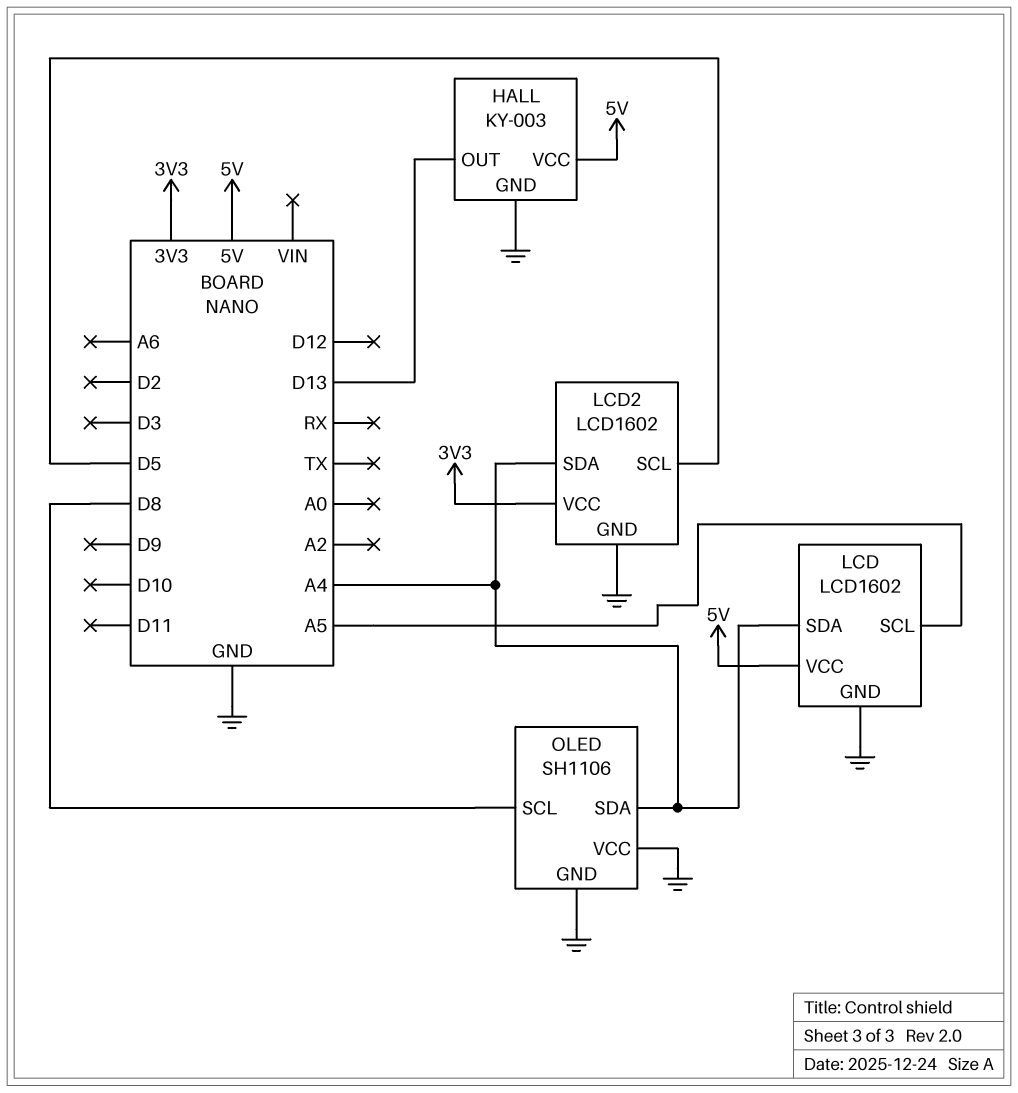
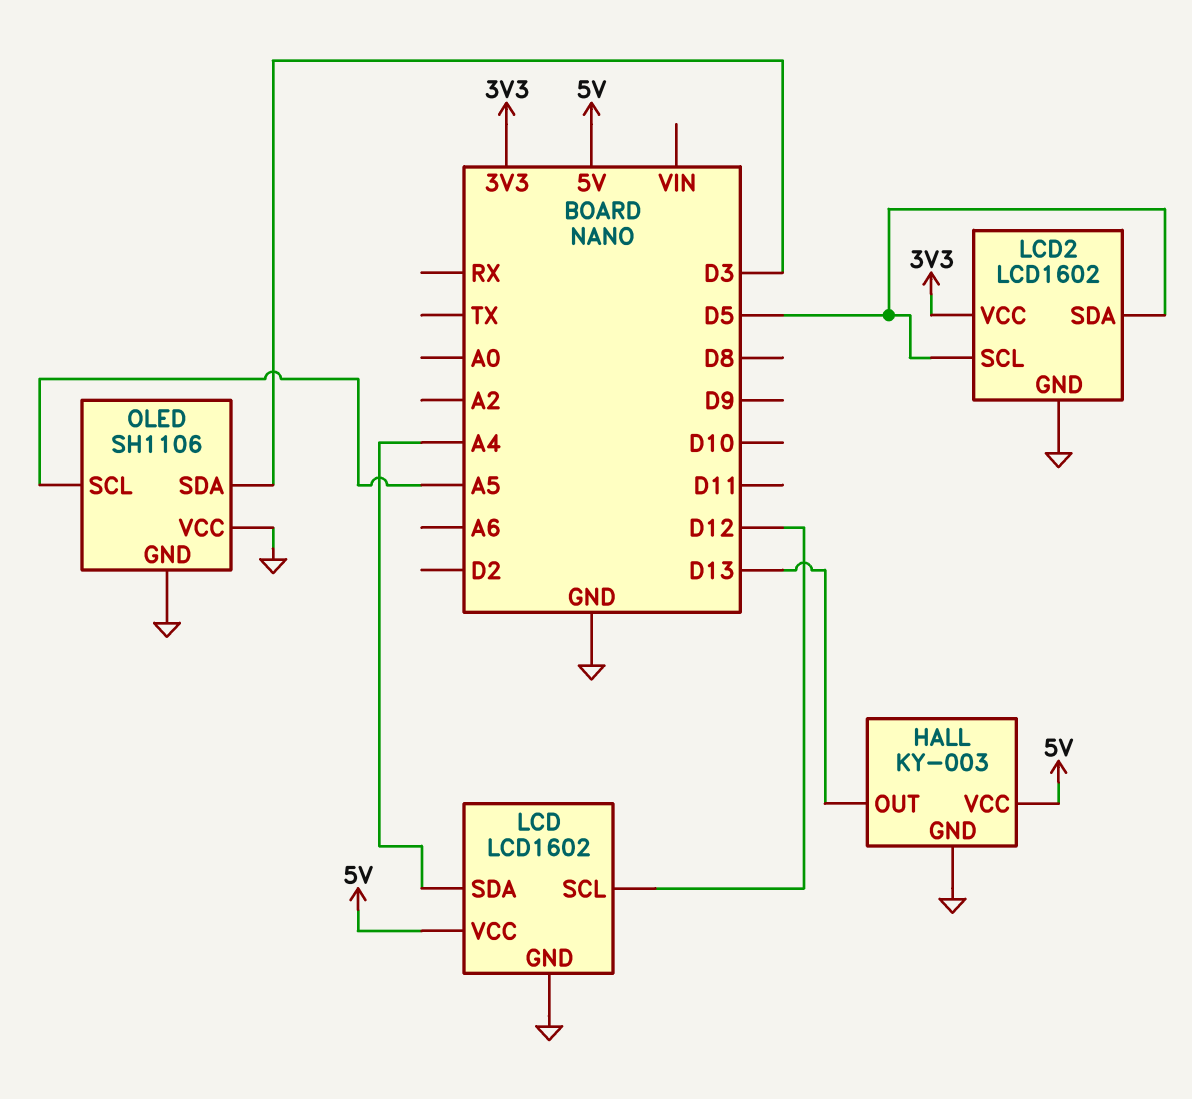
LCD pin SCL: A5 -> D12
LCD2 pin SDA: A4 -> D5
OLED pin SCL: D8 -> A5
OLED pin SDA: A4 -> D3

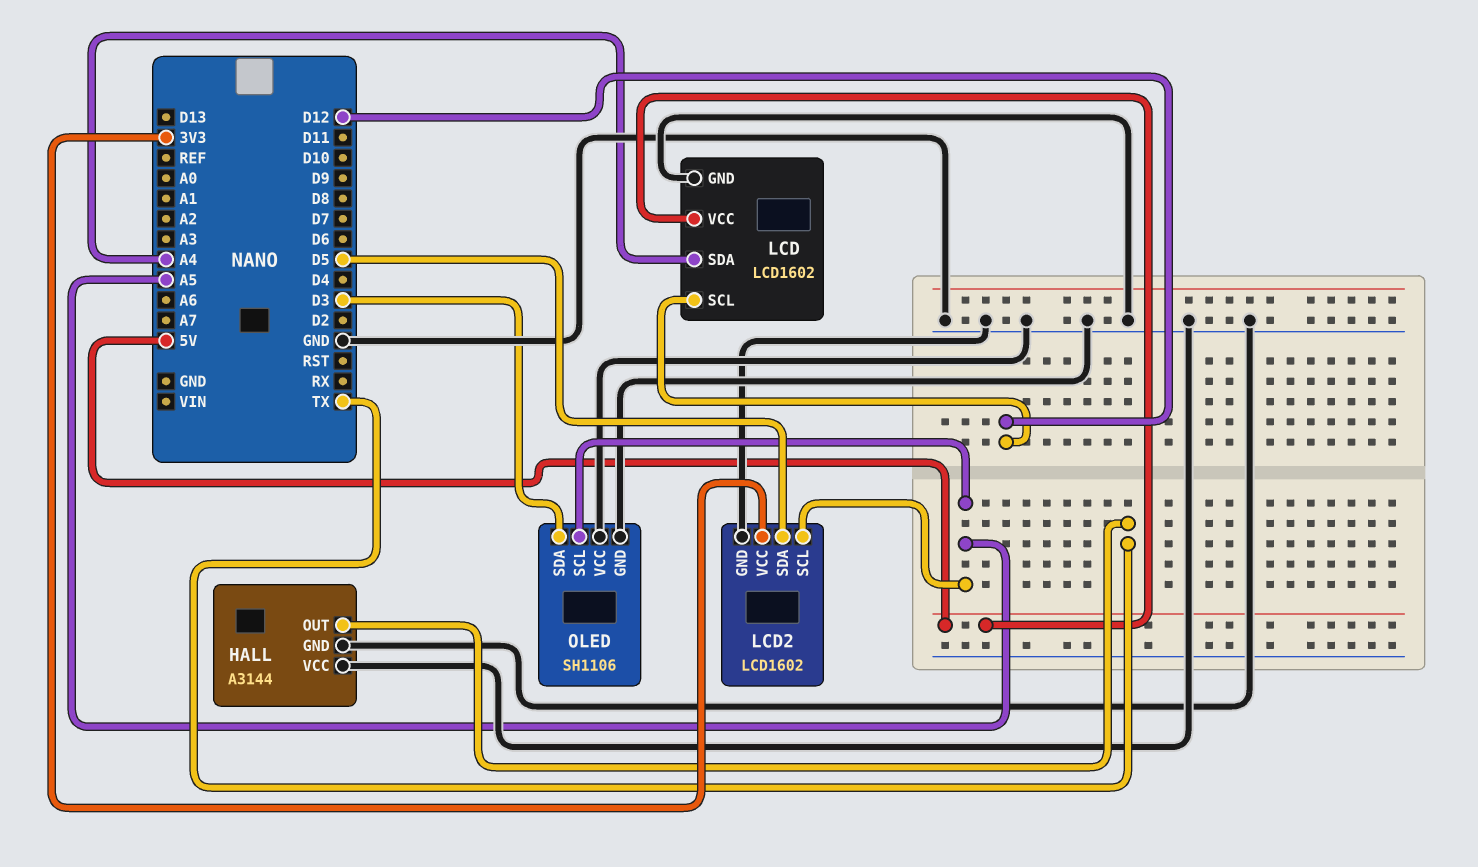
HALL: KY-003 -> A3144
HALL pin OUT: D13 -> TX
HALL pin VCC: 5V -> GND
LCD2 pin SCL: D5 -> A5

